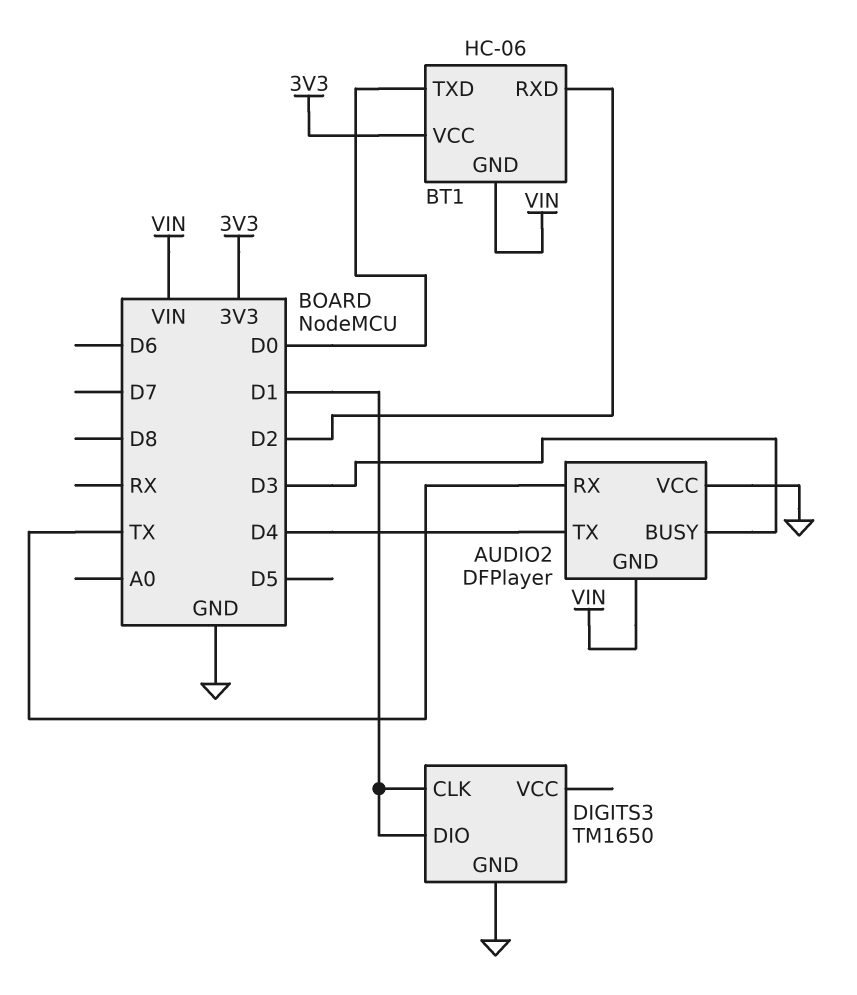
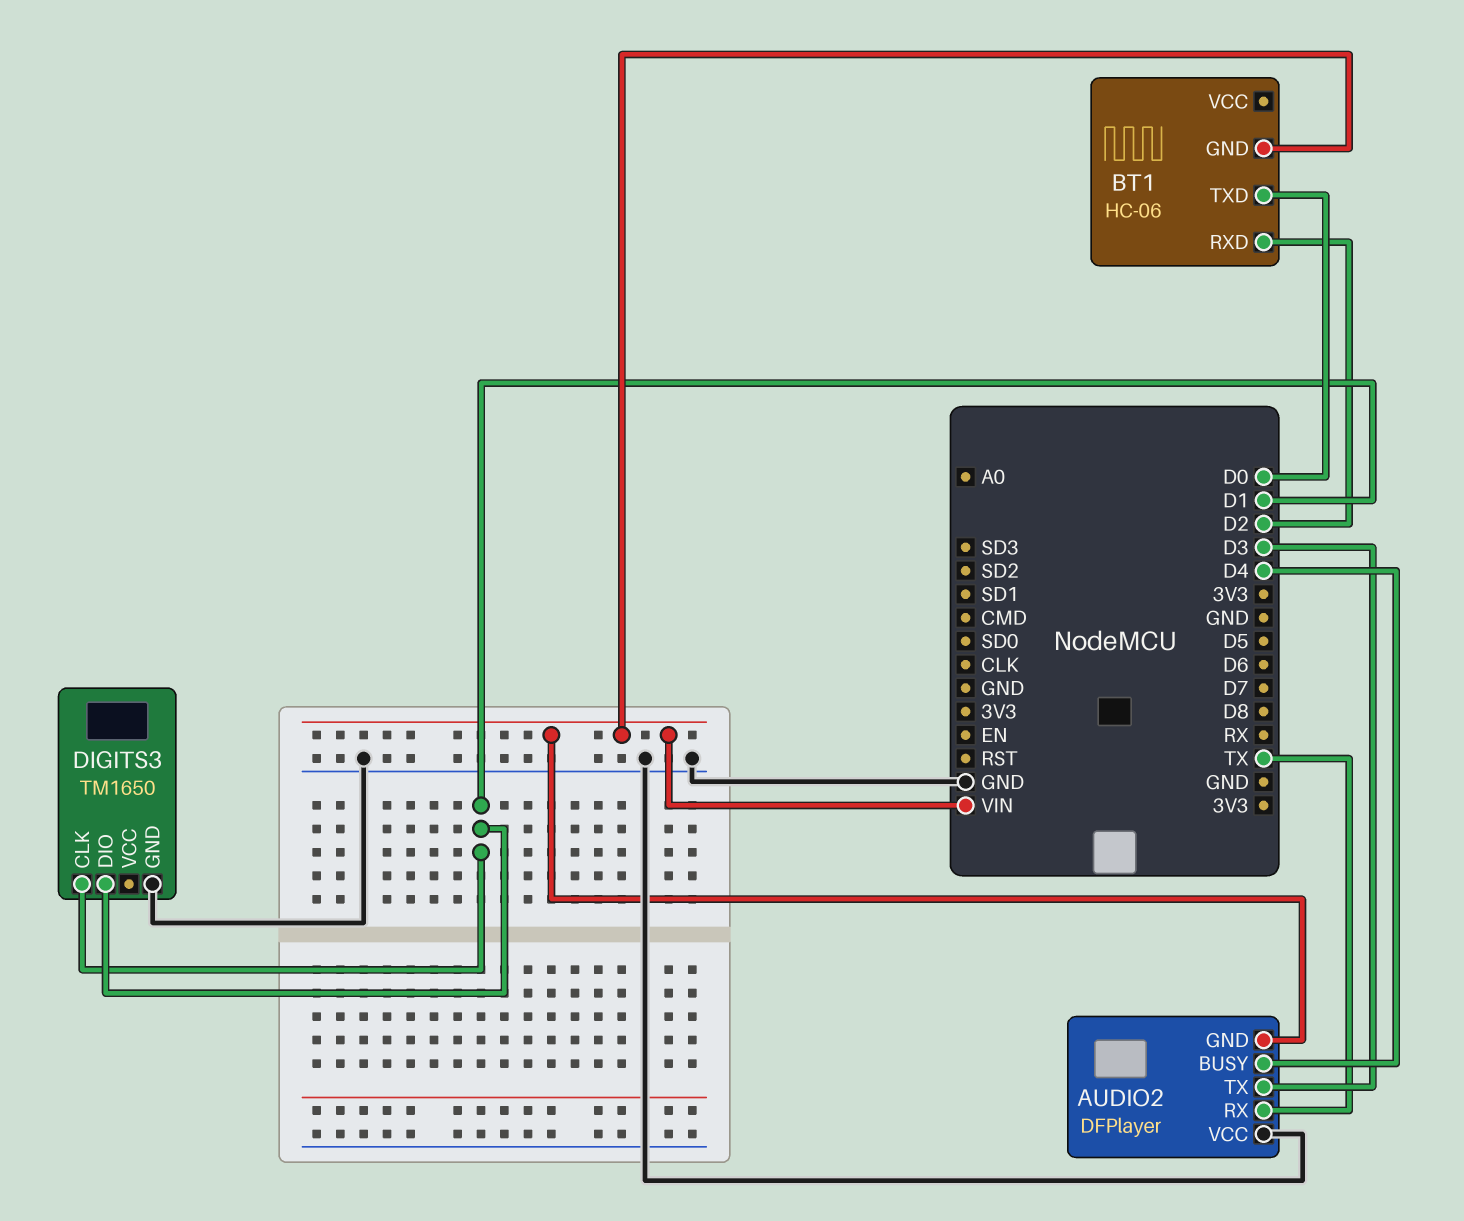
AUDIO2 pin BUSY: D3 -> D4
AUDIO2 pin TX: D4 -> D3
BT1 pin VCC: 3V3 -> none

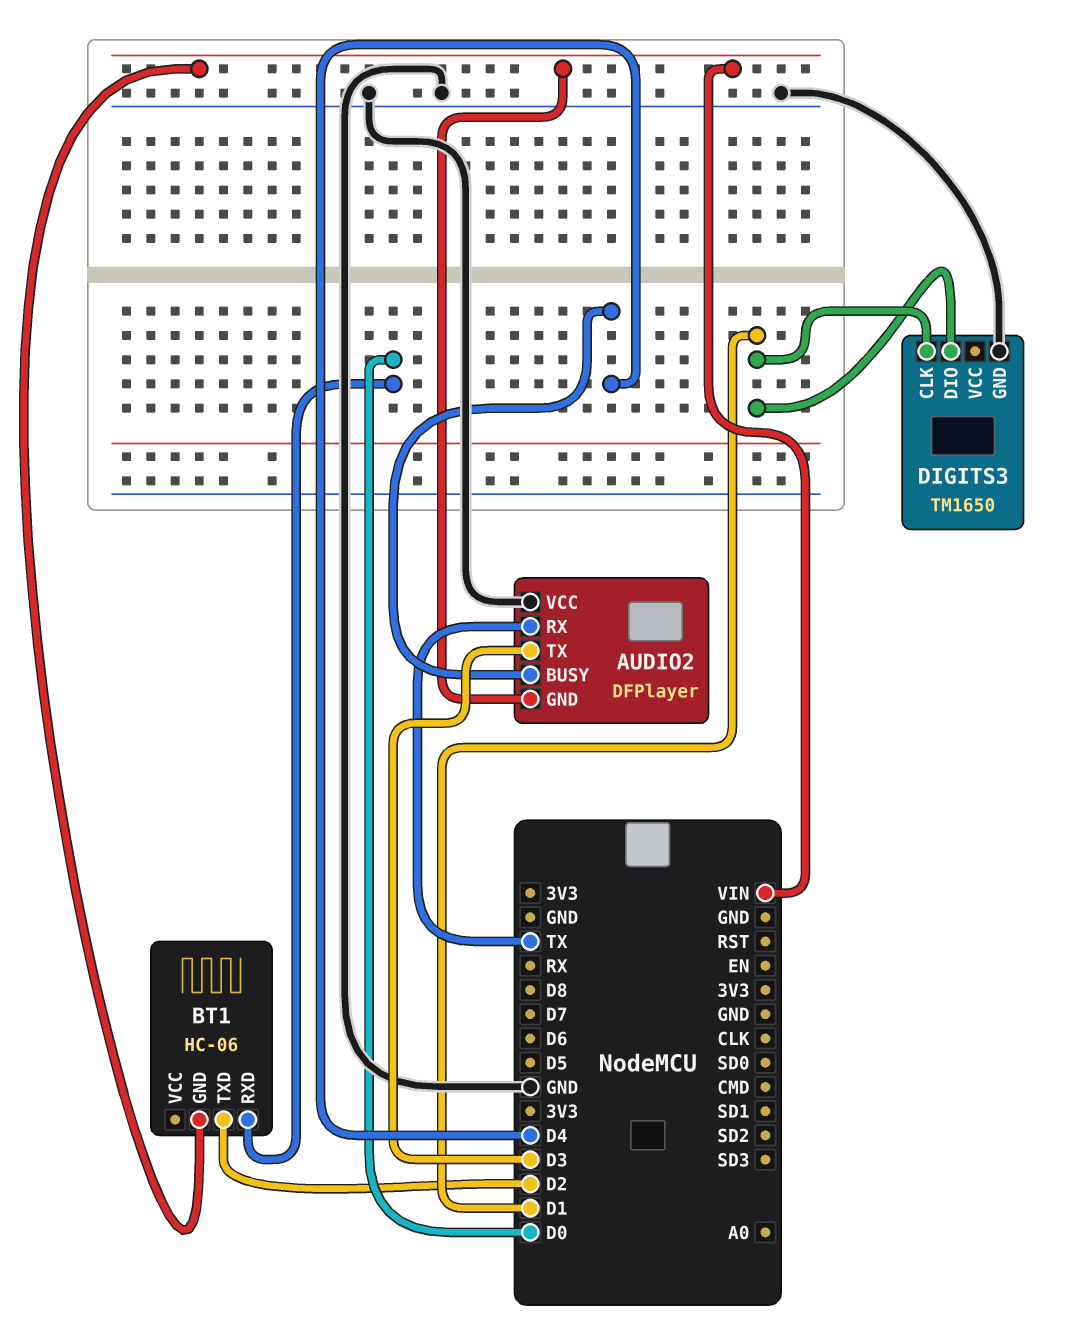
BT1 pin RXD: D2 -> D0
BT1 pin TXD: D0 -> D2

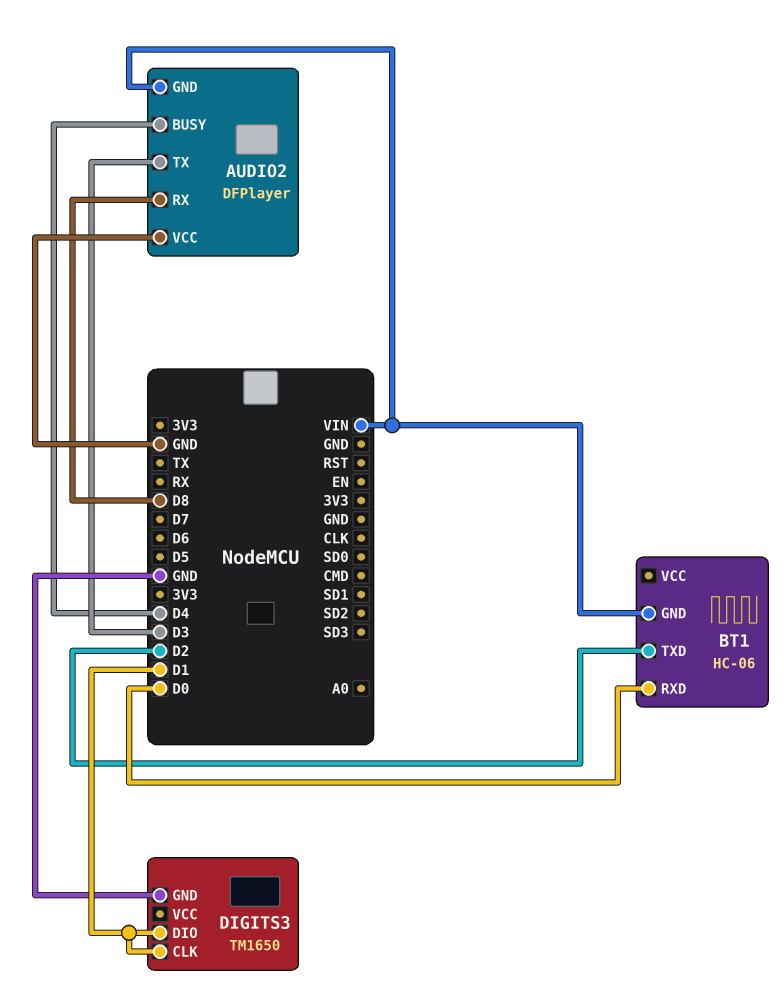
AUDIO2 pin RX: TX -> D8

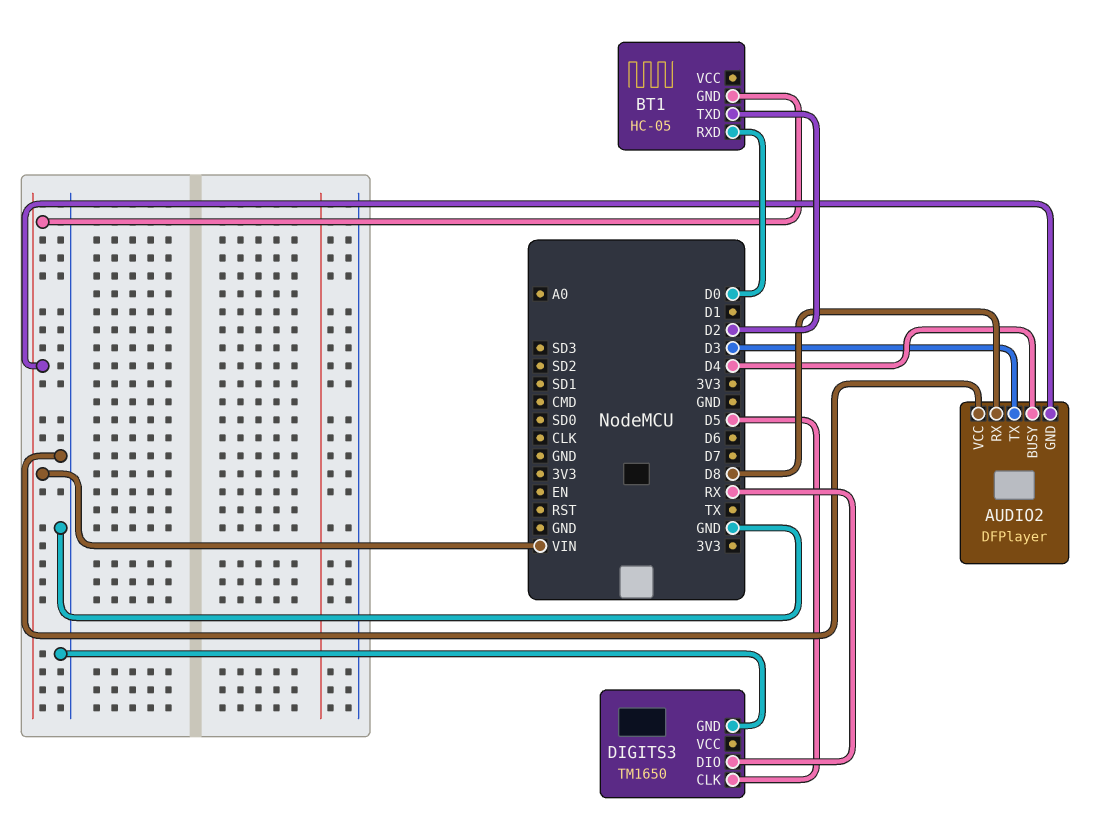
BT1: HC-06 -> HC-05
DIGITS3 pin CLK: D1 -> D5
DIGITS3 pin DIO: D1 -> RX

